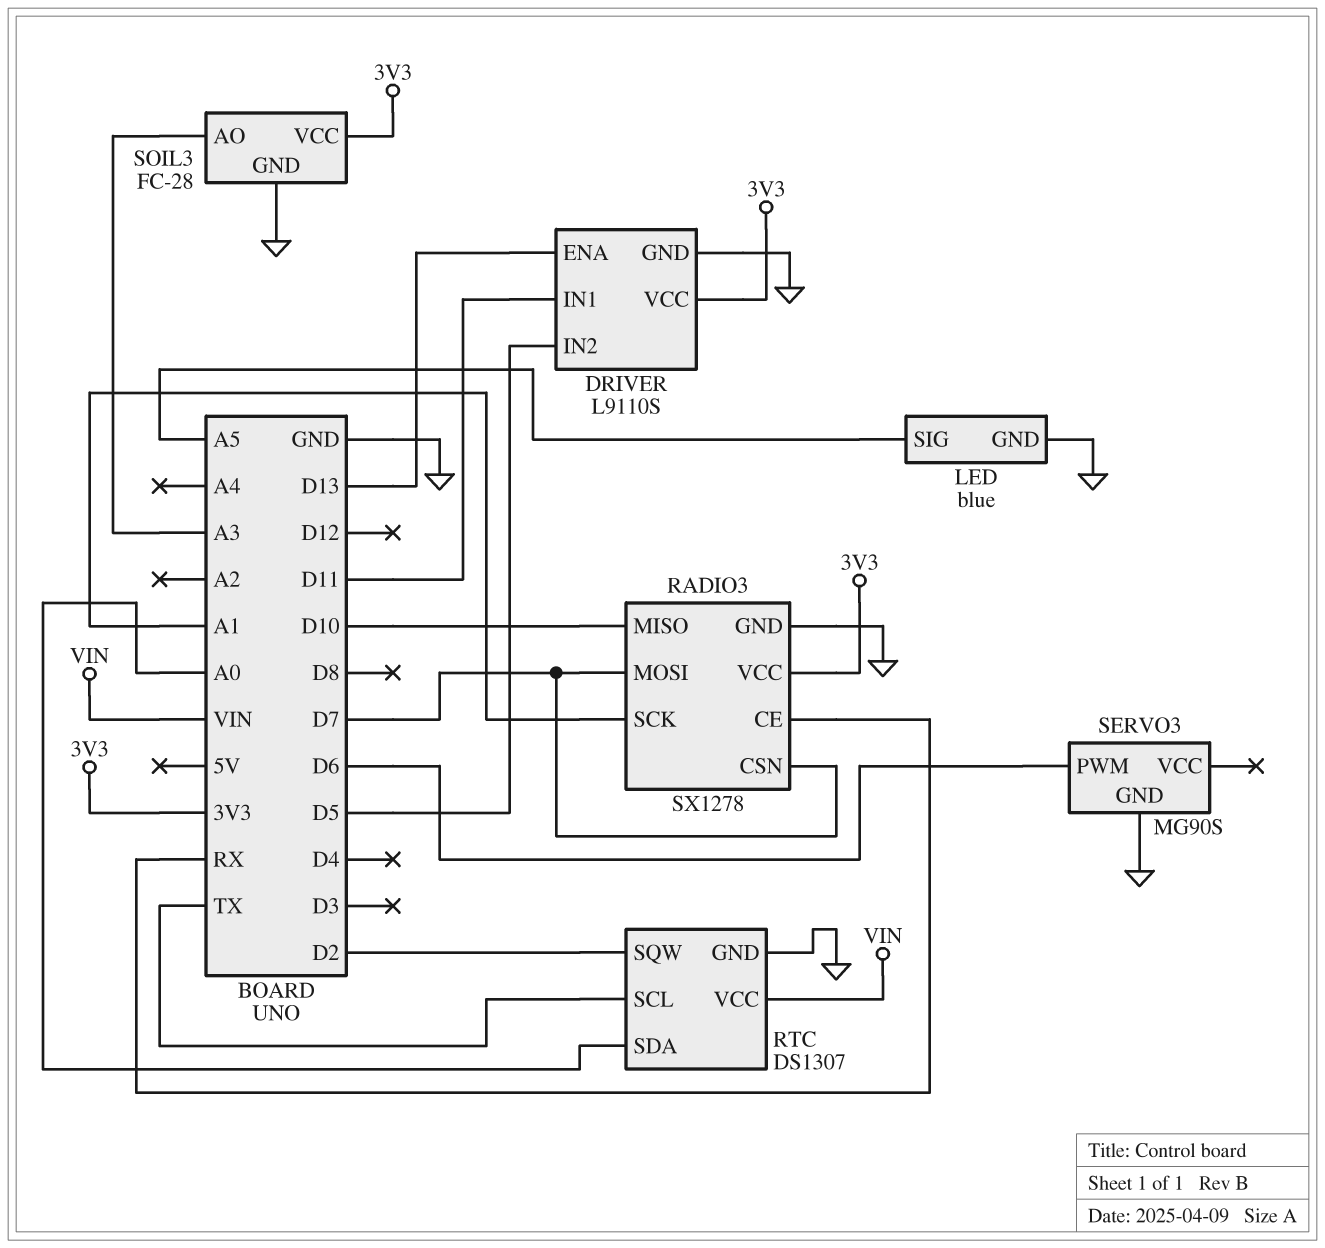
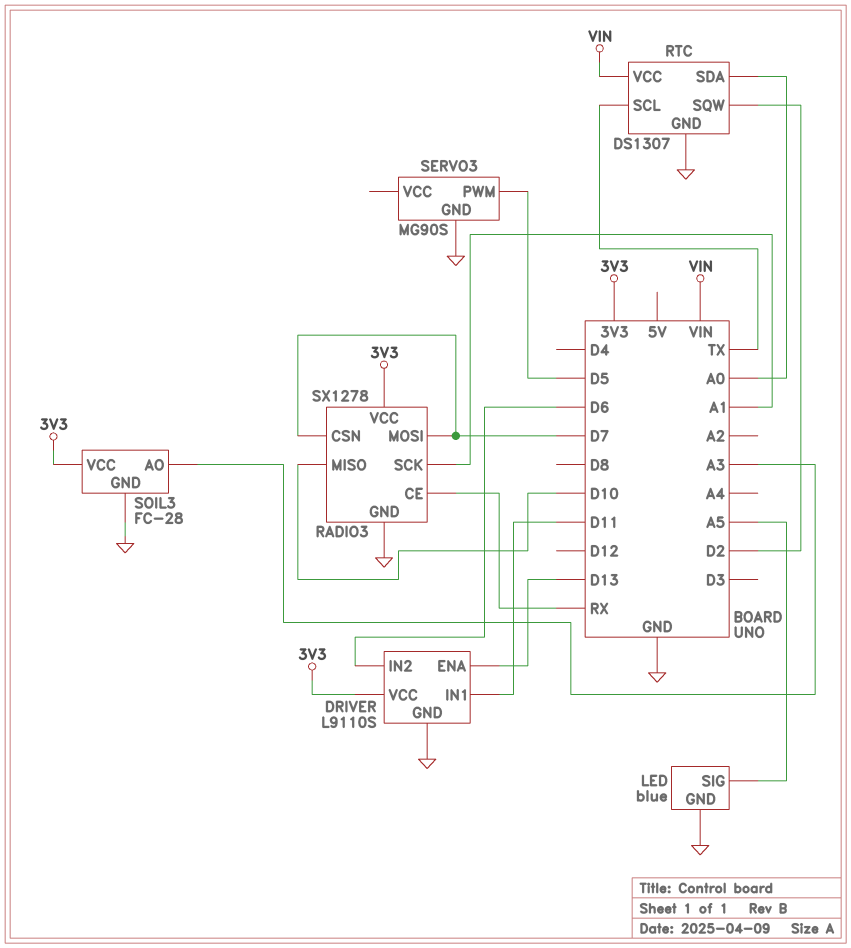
DRIVER pin IN2: D5 -> D6
SERVO3 pin PWM: D6 -> D5

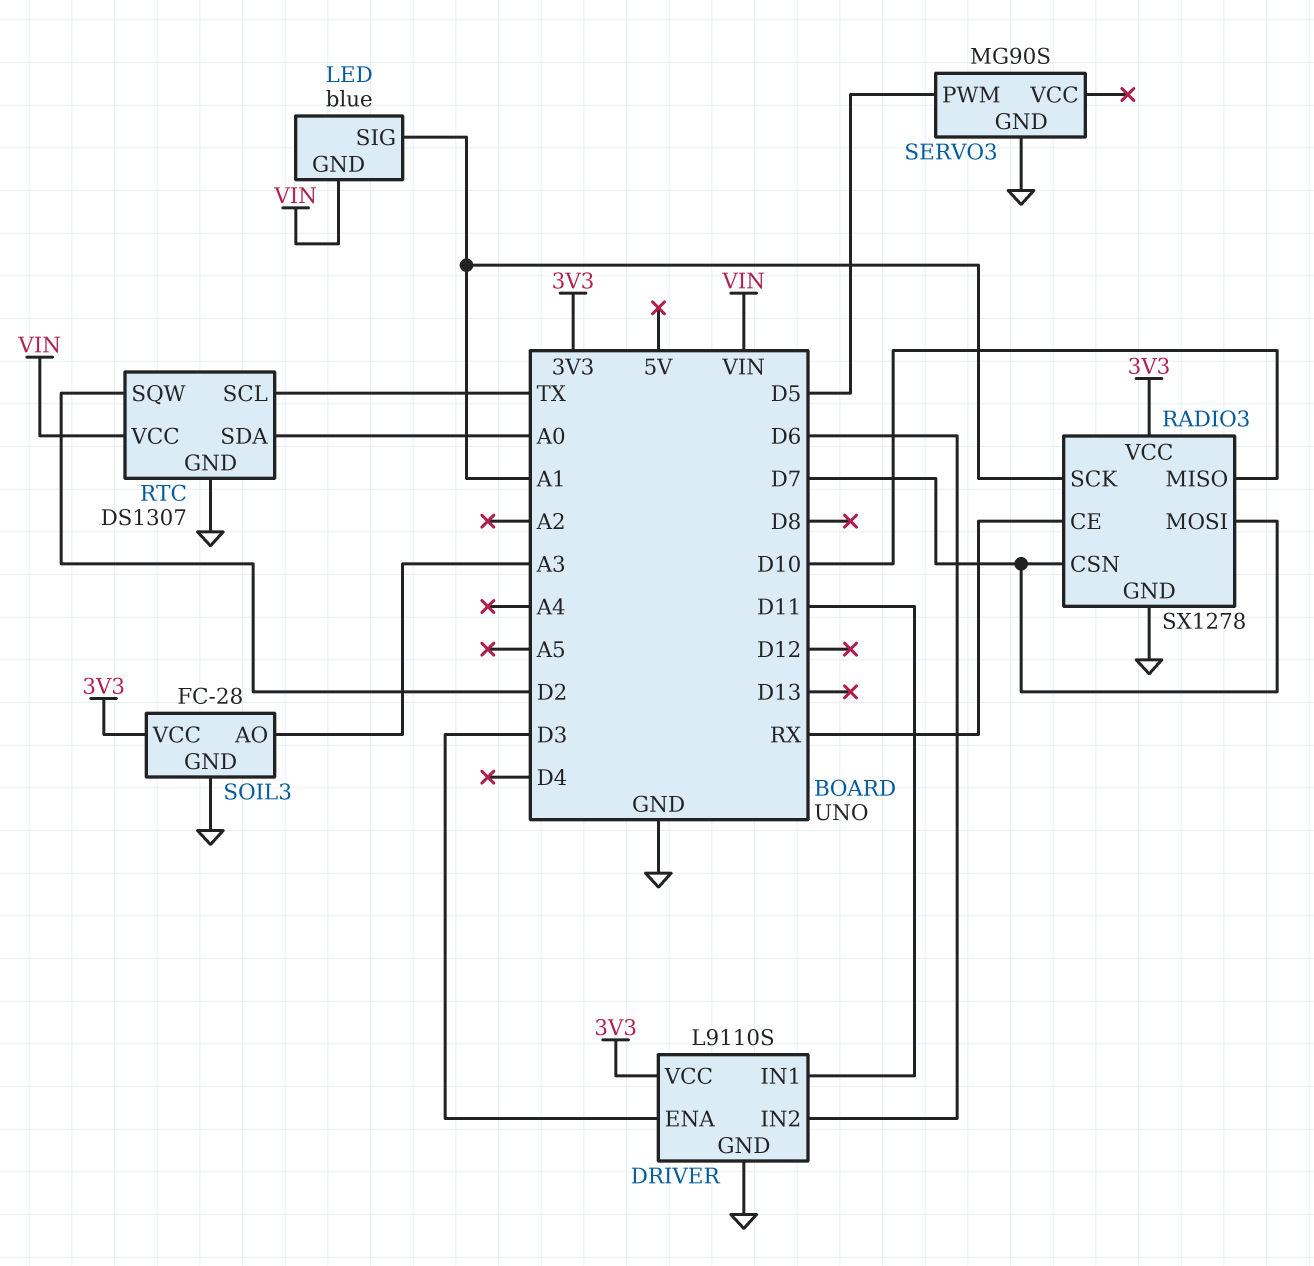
DRIVER pin ENA: D13 -> D3
LED pin GND: GND -> VIN
LED pin SIG: A5 -> A1

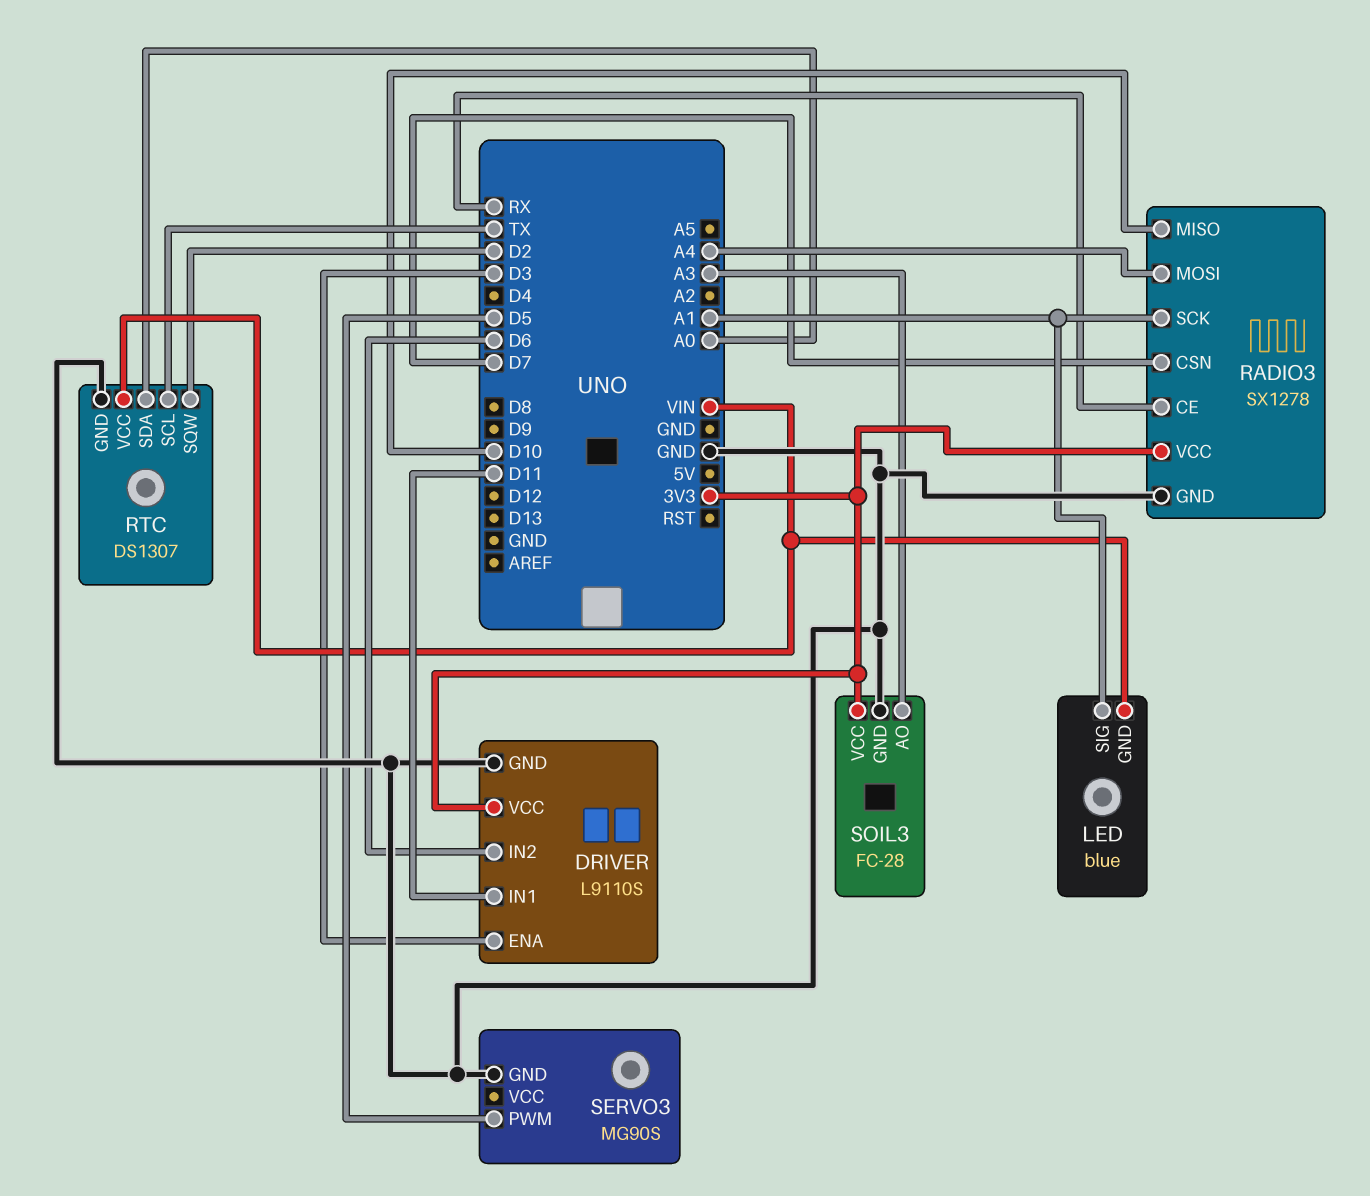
RADIO3 pin MOSI: D7 -> A4

